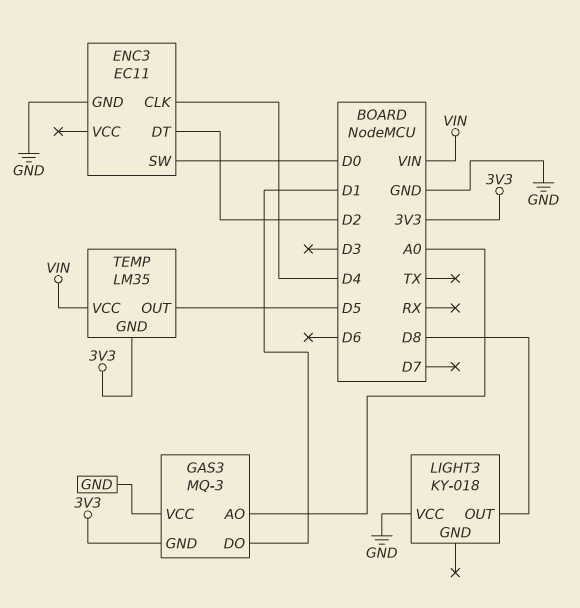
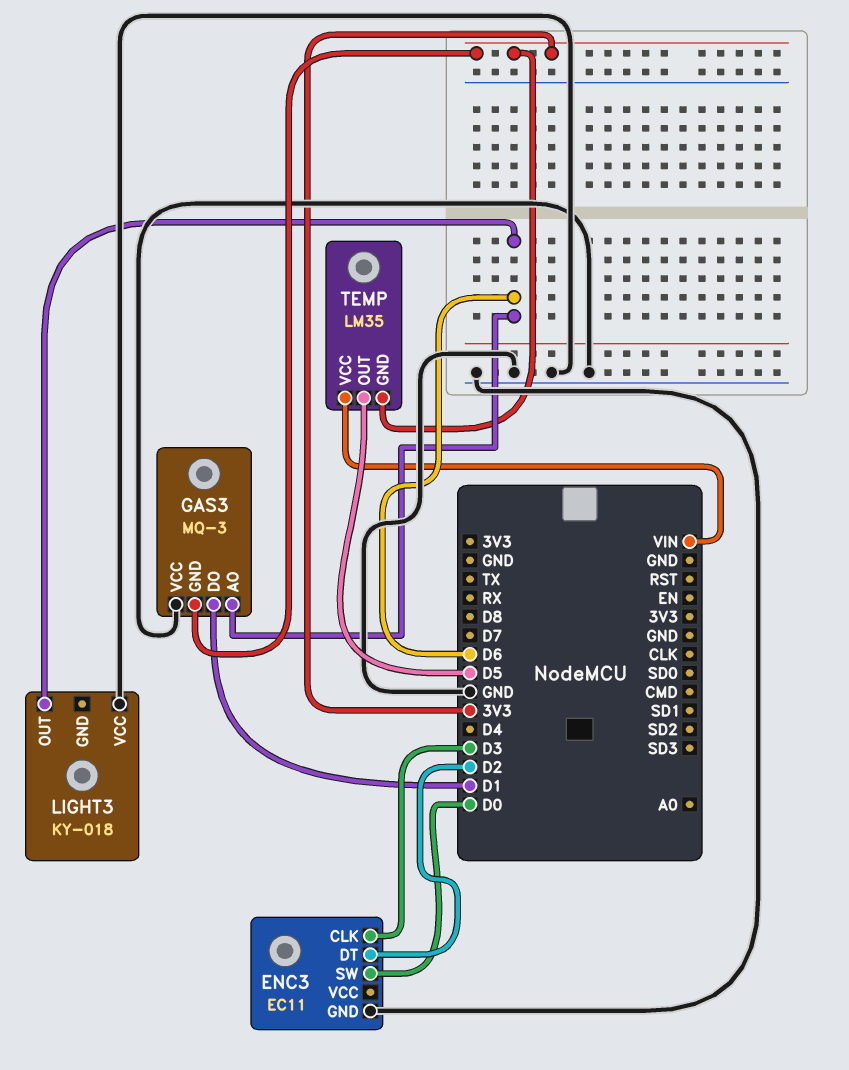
ENC3 pin CLK: D4 -> D3
GAS3 pin AO: A0 -> D6
LIGHT3 pin OUT: D8 -> D6

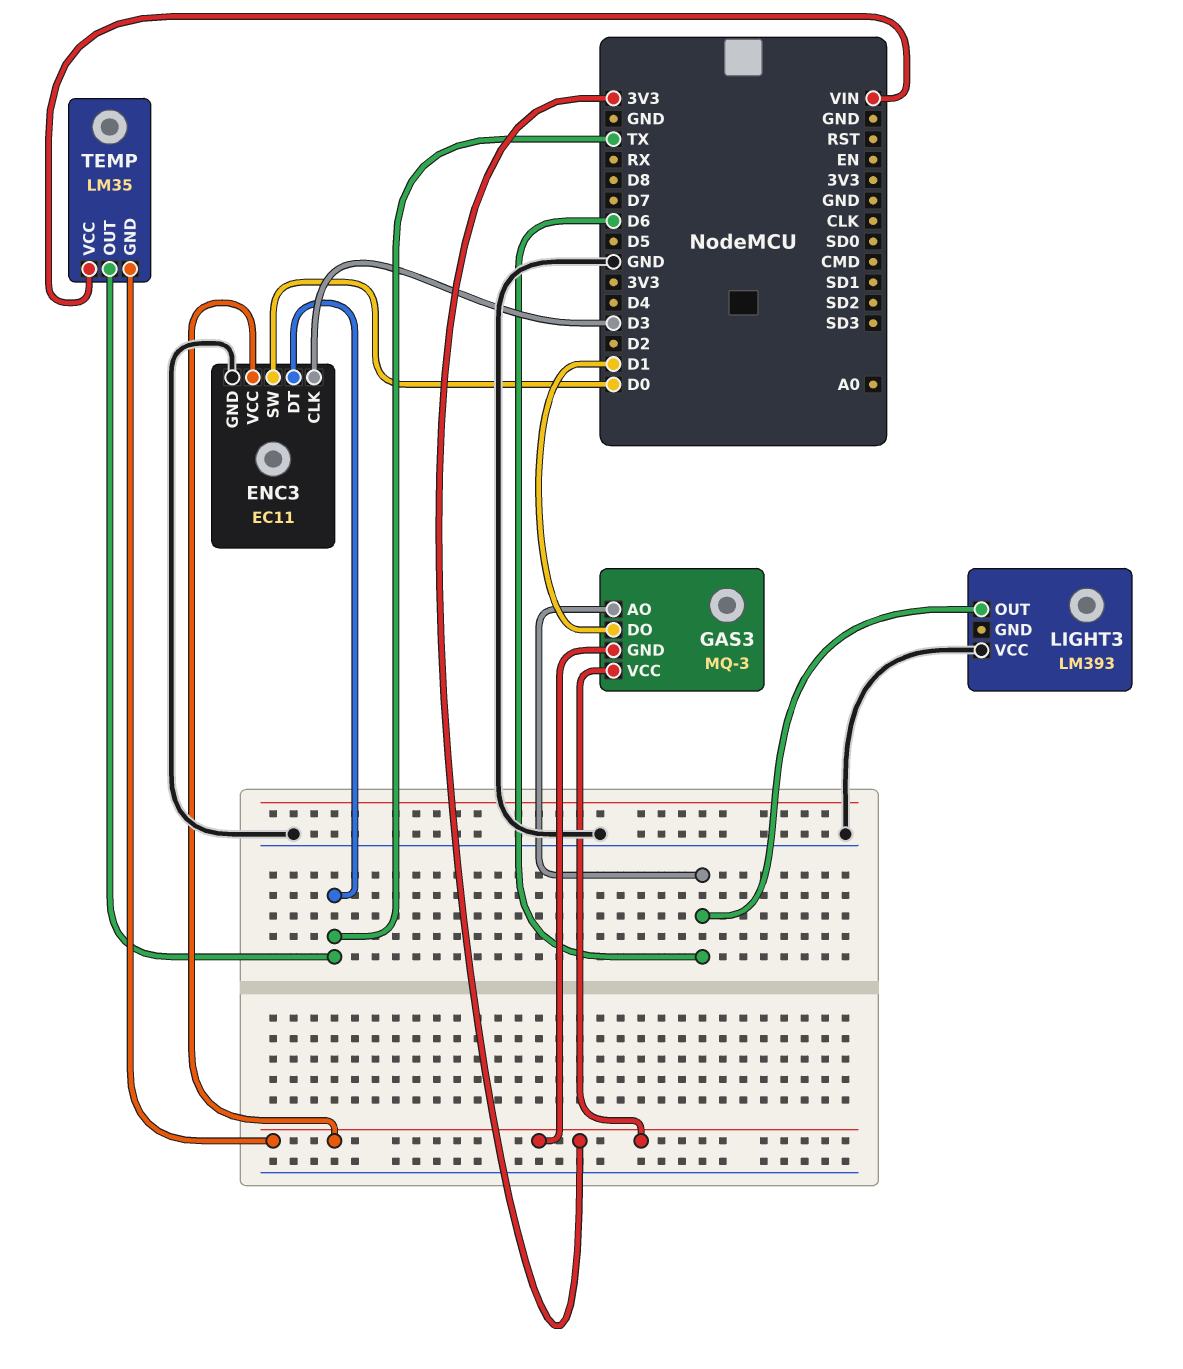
ENC3 pin DT: D2 -> TX
ENC3 pin VCC: none -> 3V3
GAS3 pin VCC: GND -> 3V3
LIGHT3: KY-018 -> LM393
TEMP pin OUT: D5 -> TX

